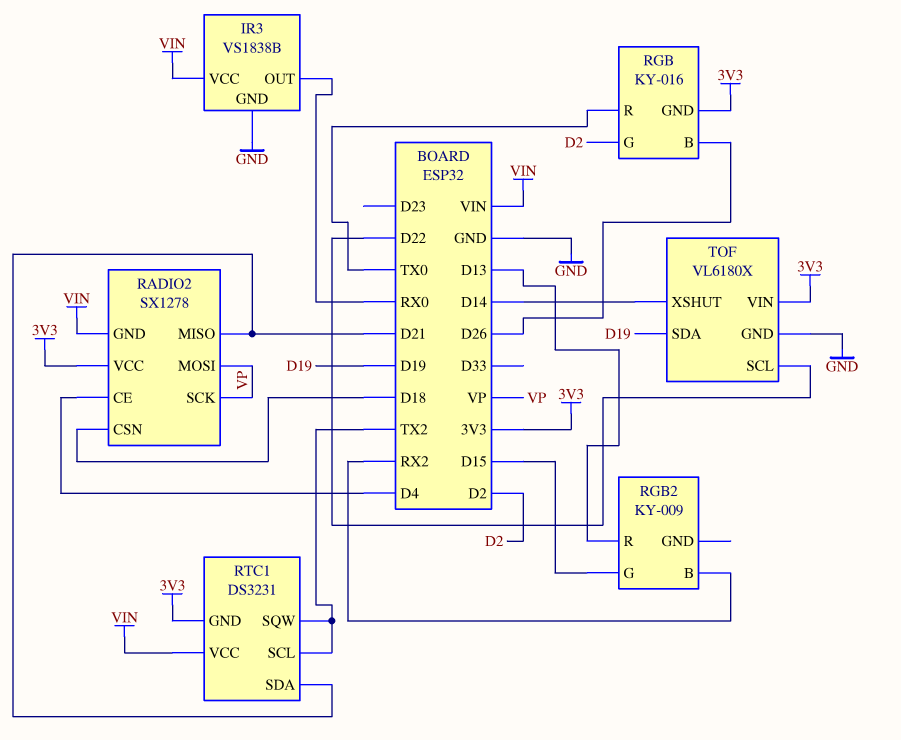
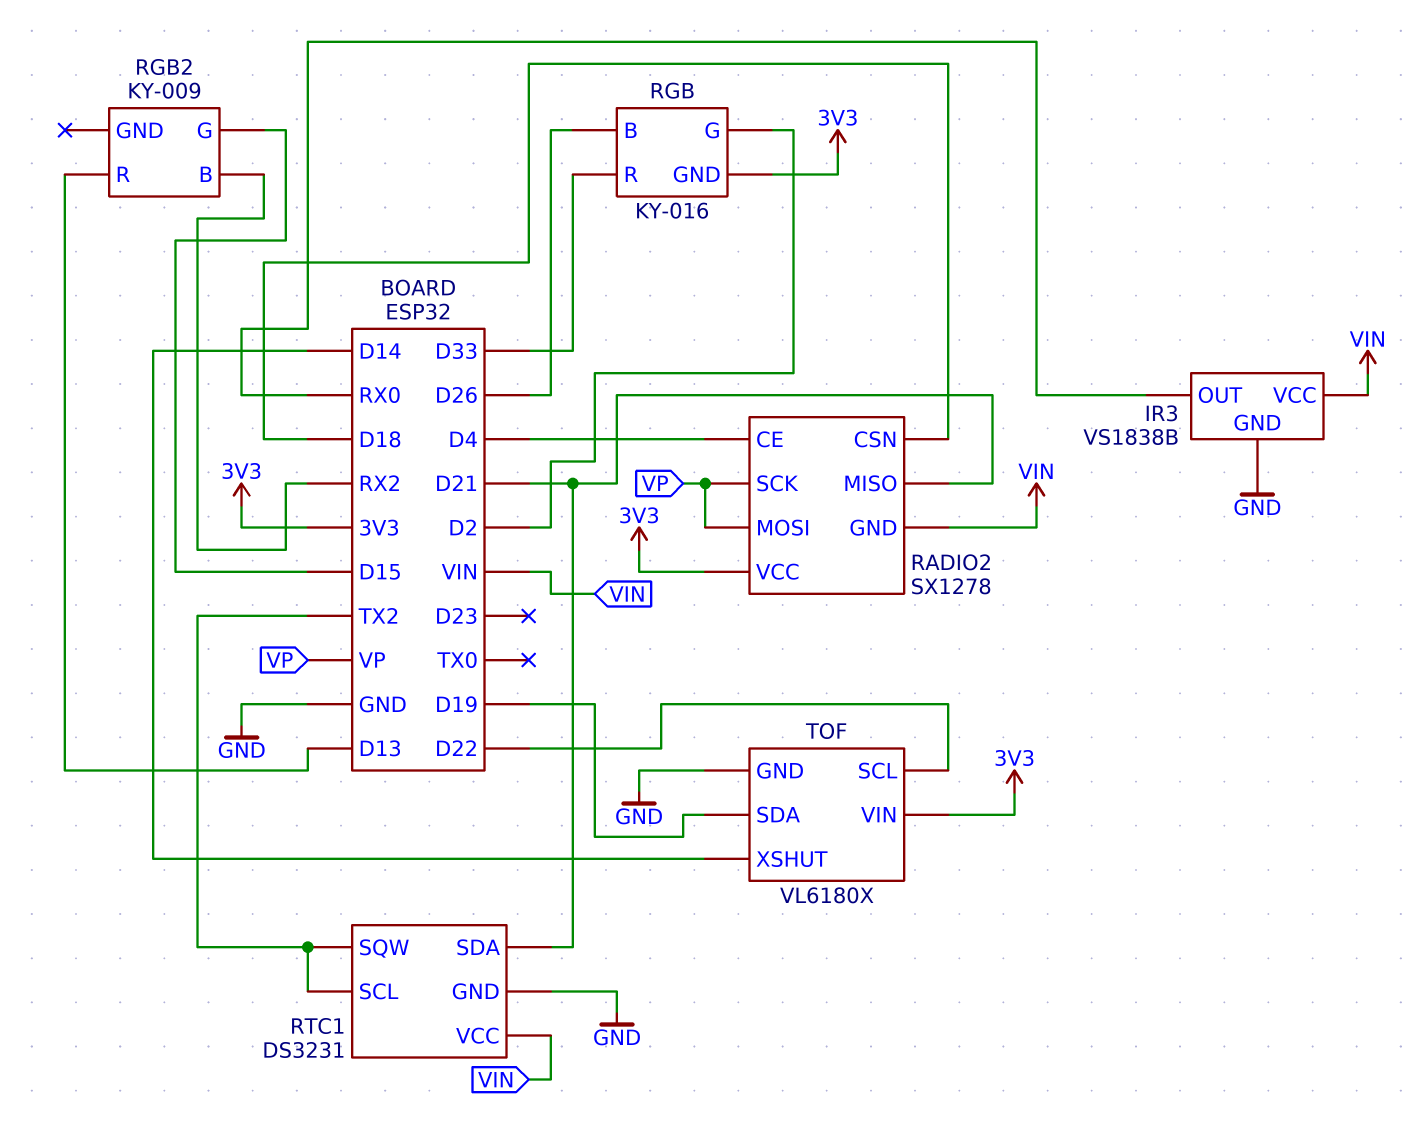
RGB pin R: TX0 -> D33
RTC1 pin GND: 3V3 -> GND

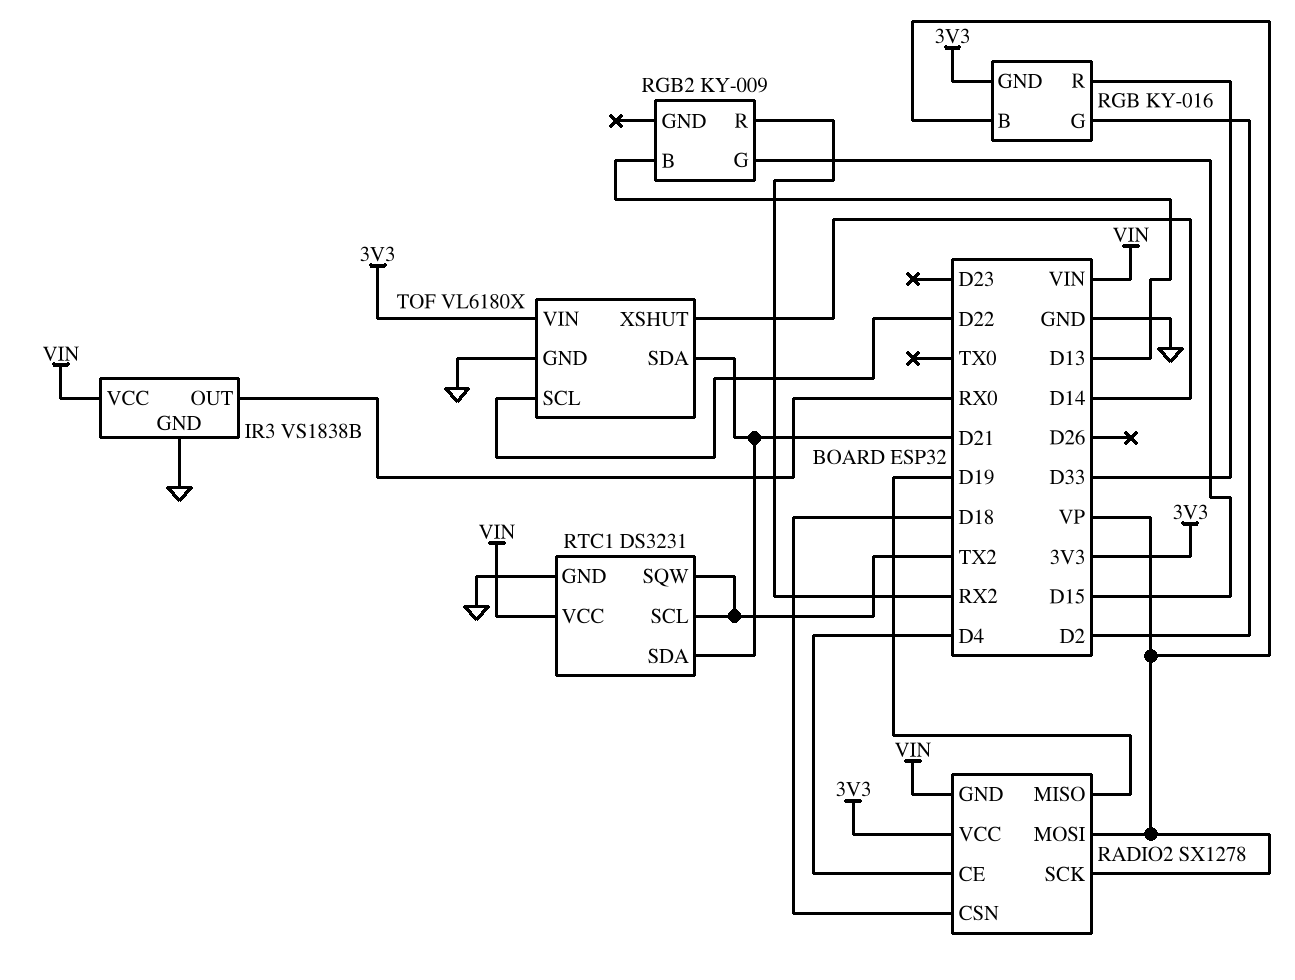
RADIO2 pin MISO: D21 -> D19
RGB pin B: D26 -> VP
RGB2 pin B: RX2 -> D13
RGB2 pin R: D13 -> RX2
TOF pin SDA: D19 -> D21

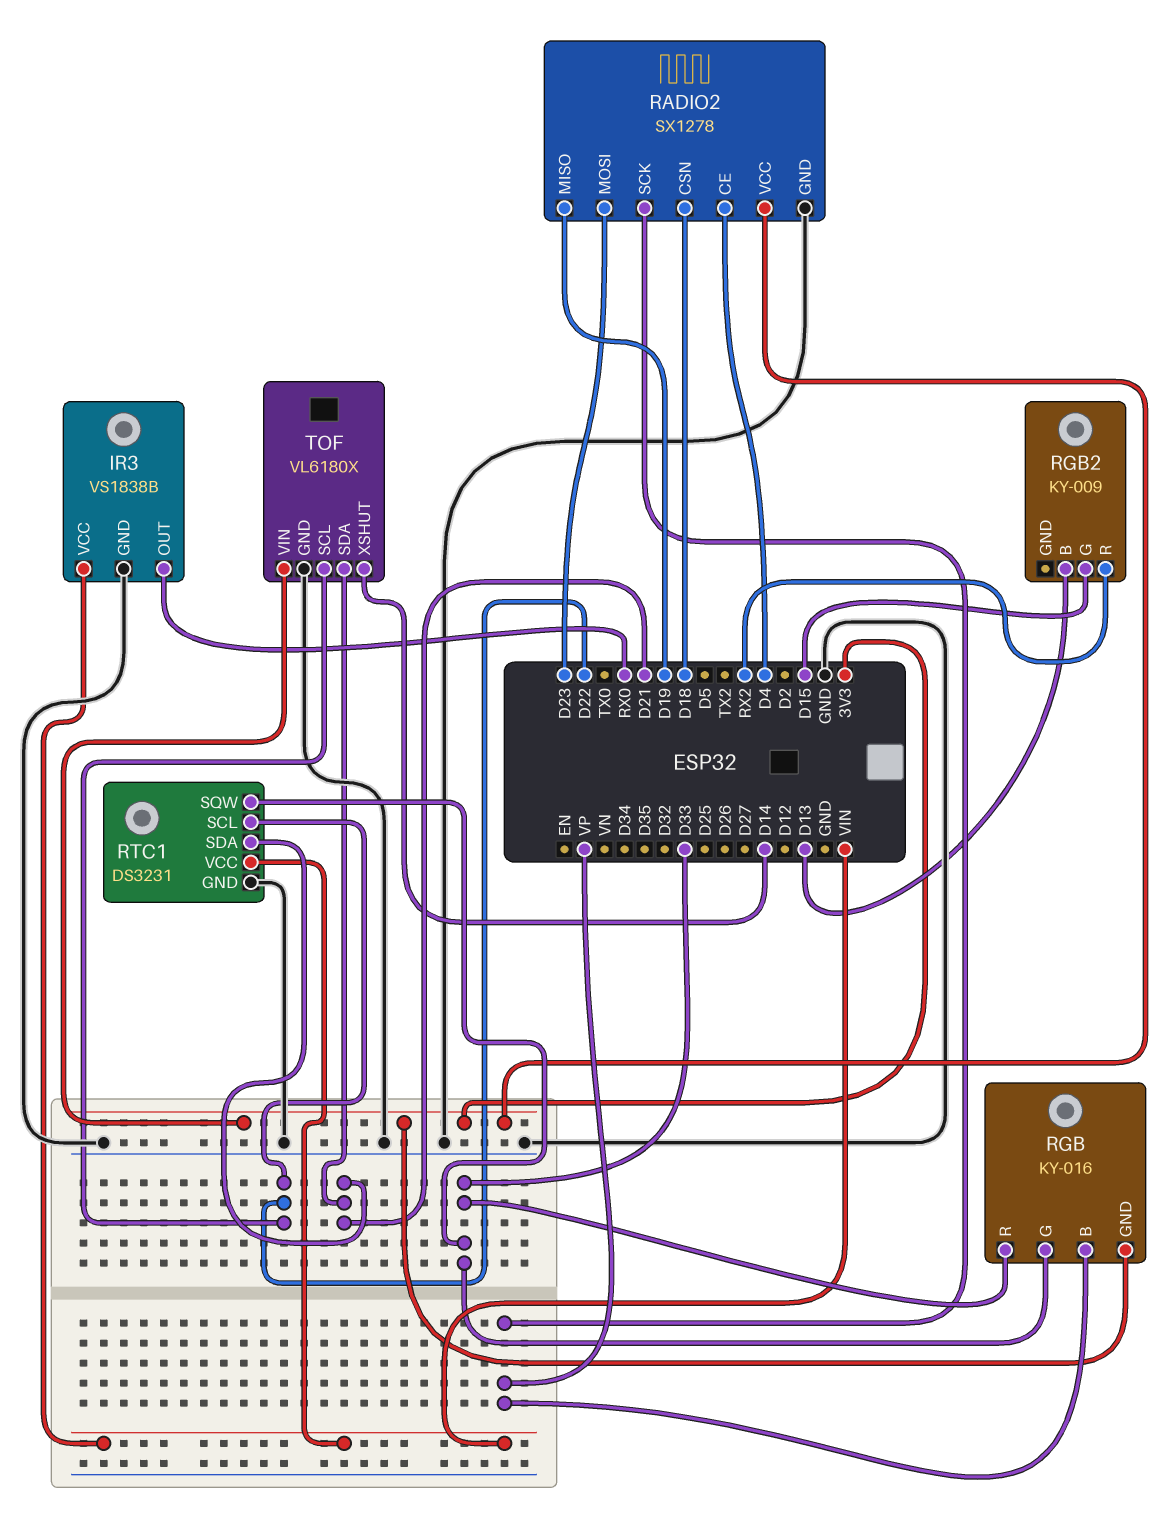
RADIO2 pin GND: VIN -> GND
RADIO2 pin MOSI: VP -> D23
RGB pin G: D2 -> D33
RTC1 pin SCL: TX2 -> D22
RTC1 pin SQW: TX2 -> D33

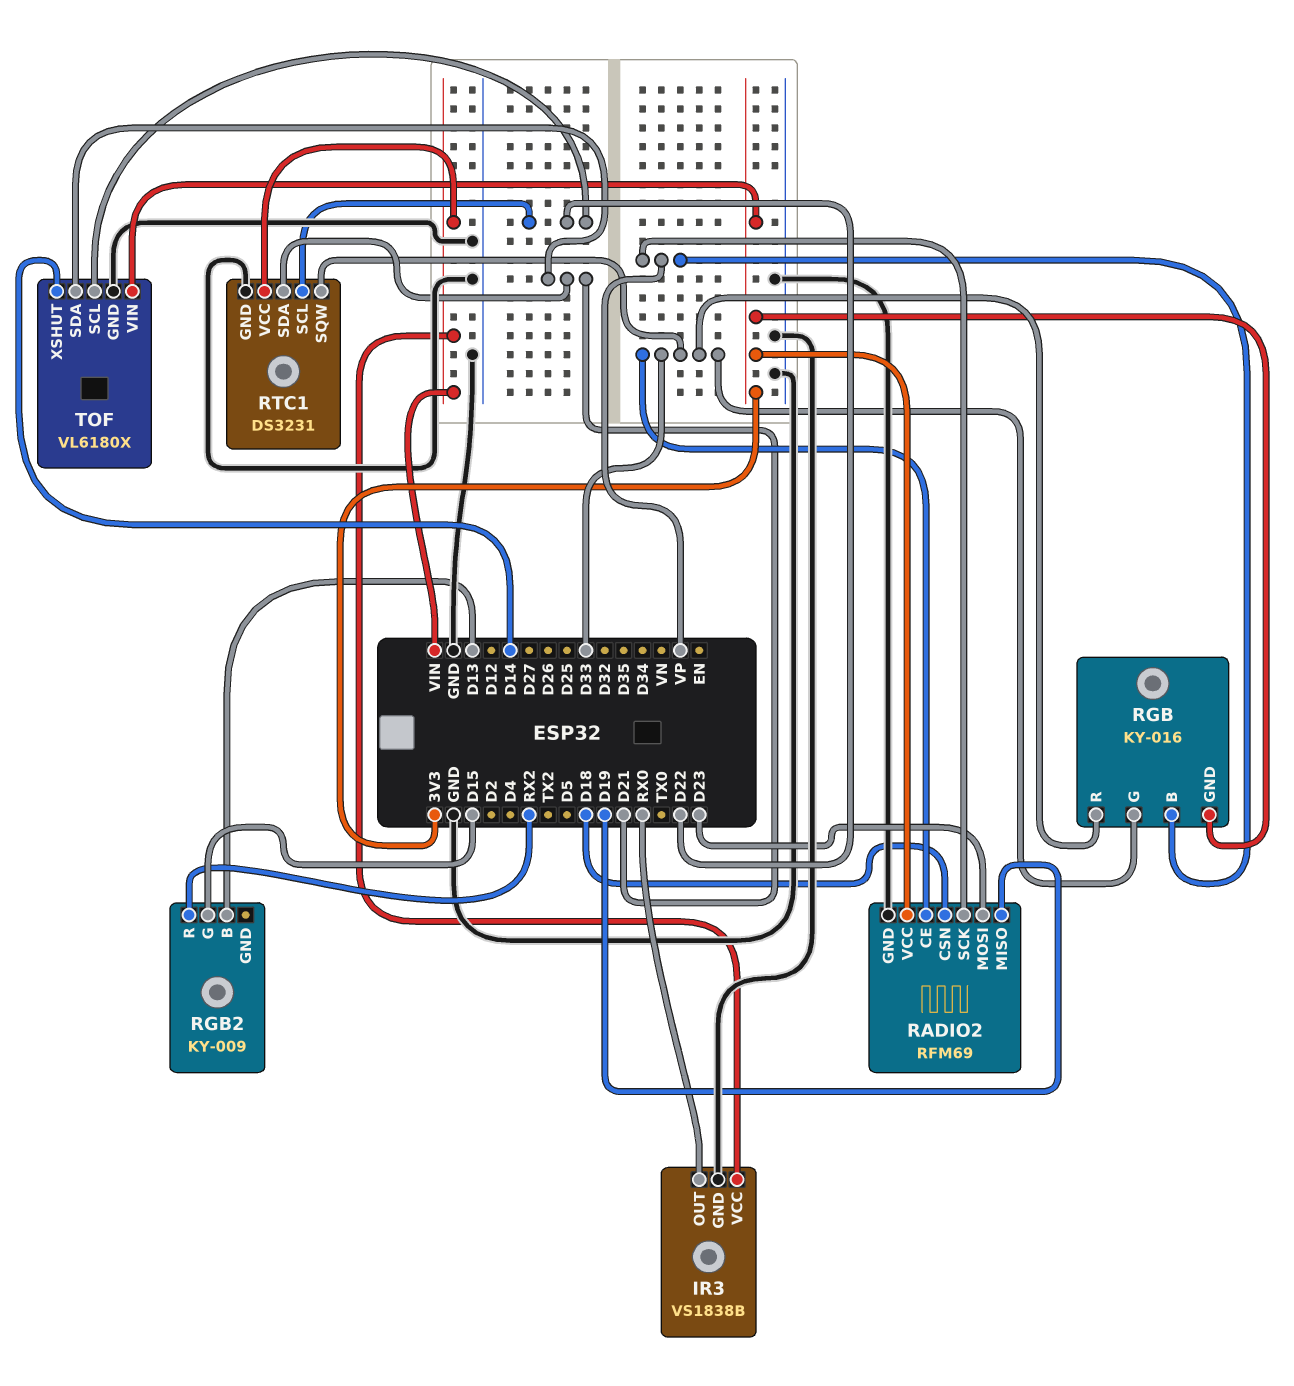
RADIO2: SX1278 -> RFM69
RADIO2 pin CE: D4 -> D33

